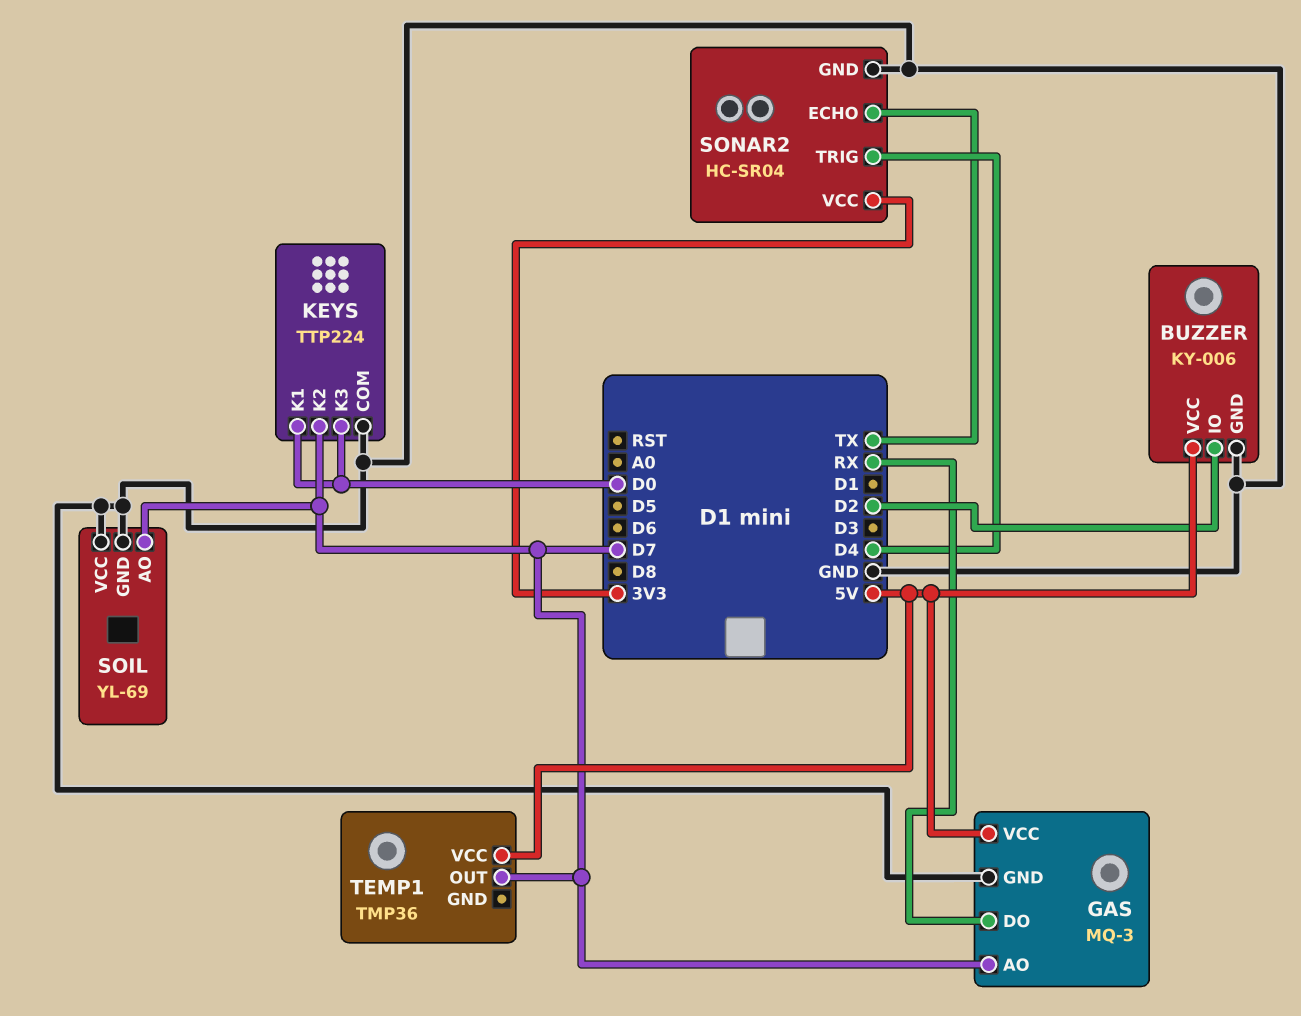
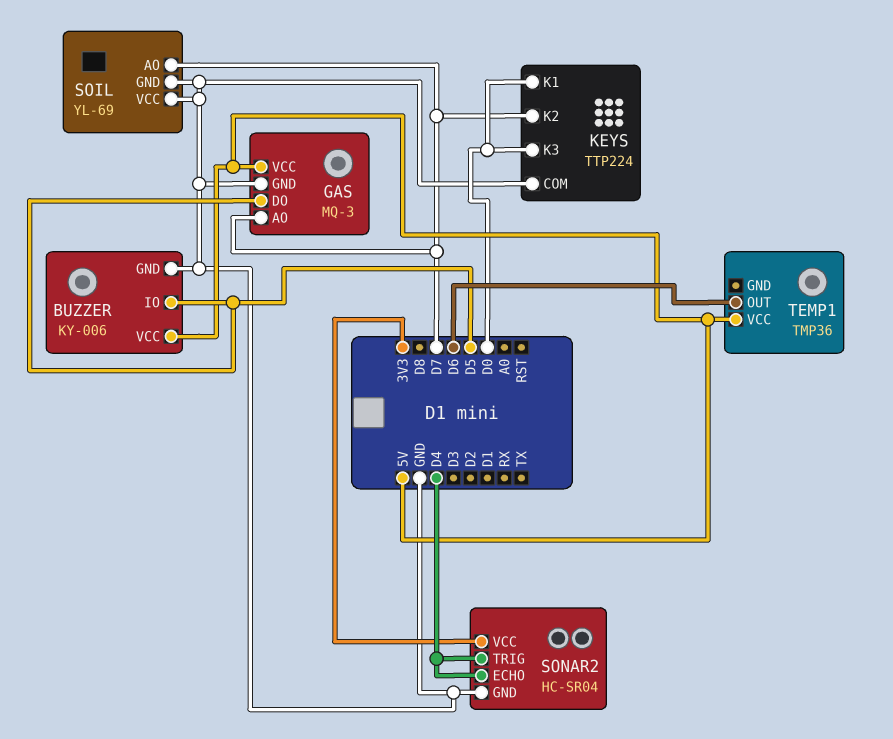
BUZZER pin IO: D2 -> D5
GAS pin DO: RX -> D5
SONAR2 pin ECHO: TX -> D4
TEMP1 pin OUT: D7 -> D6

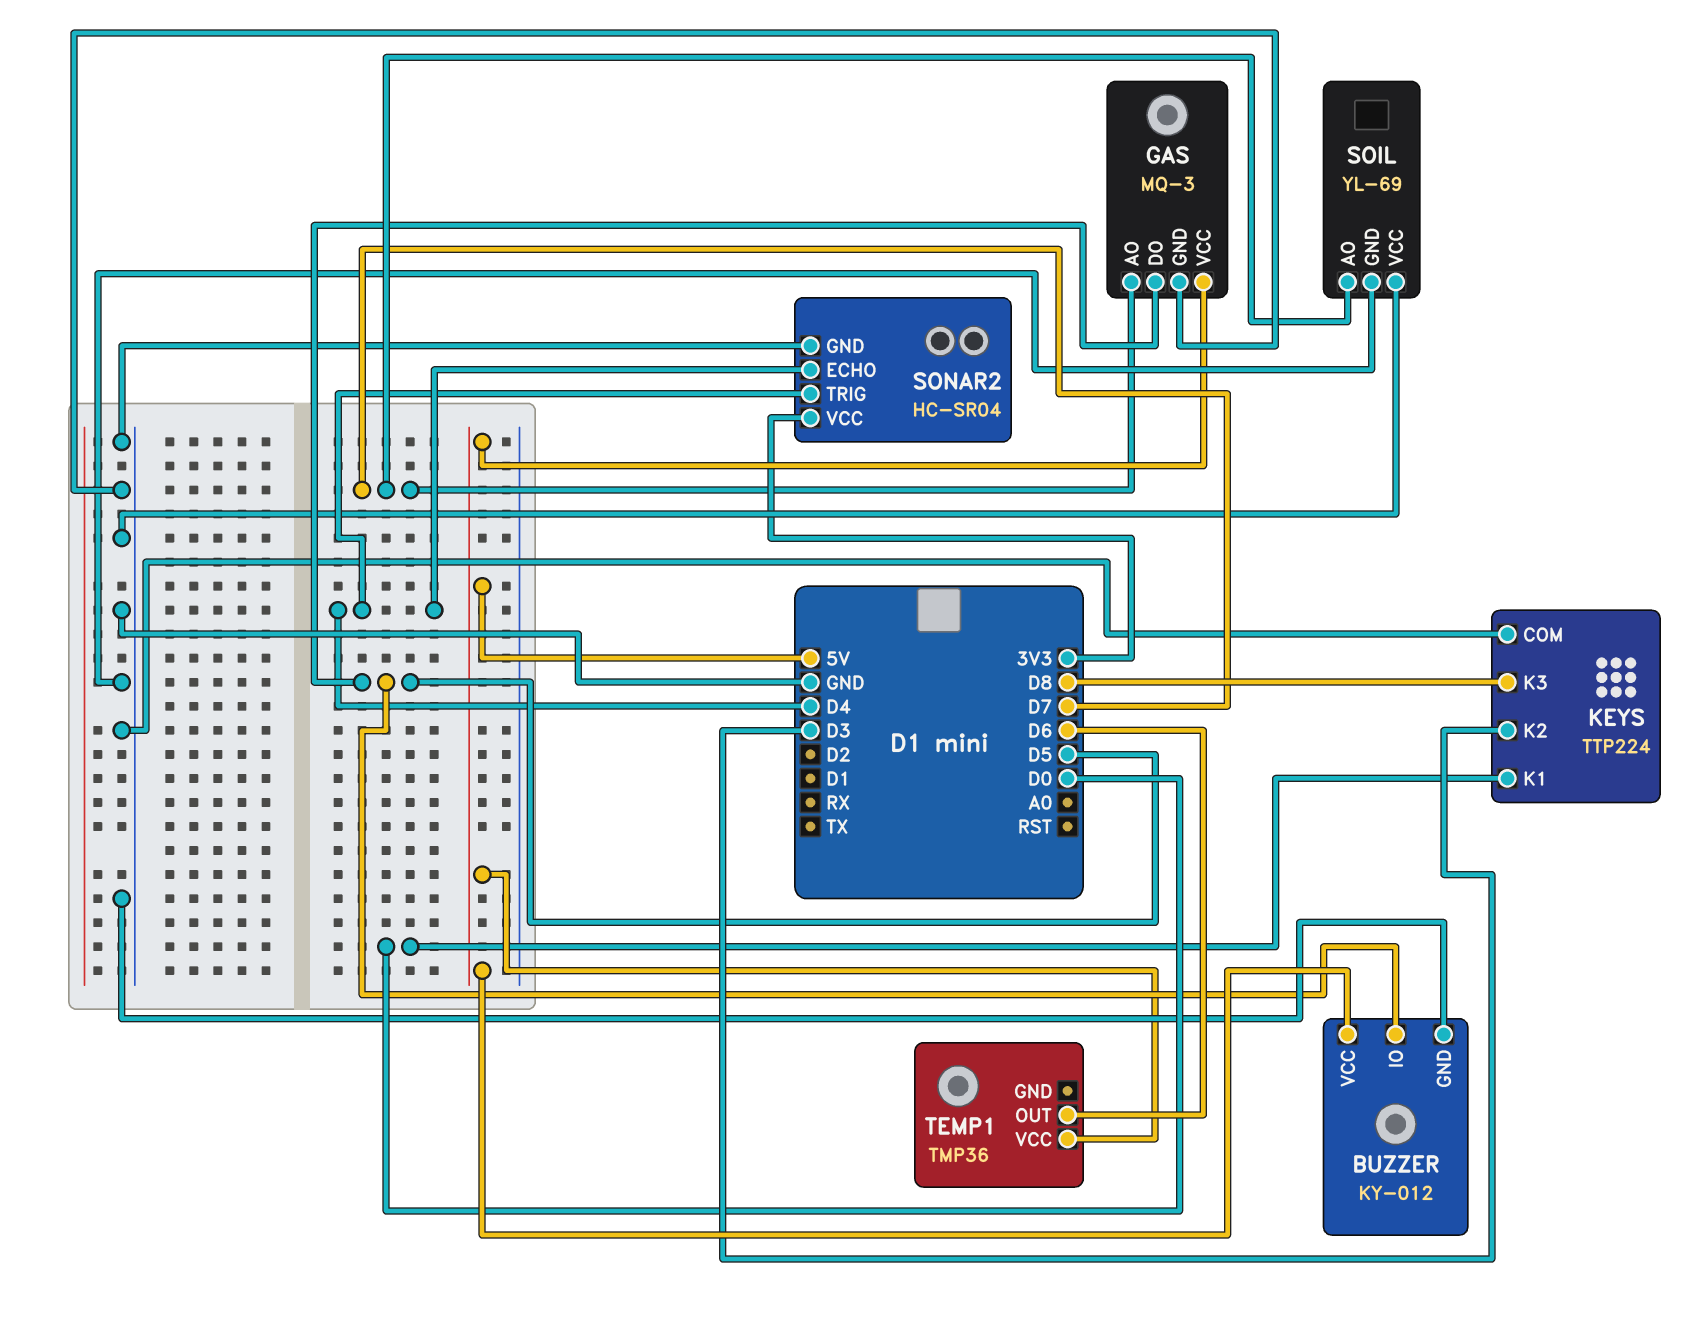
BUZZER: KY-006 -> KY-012
KEYS pin K2: D7 -> D3
KEYS pin K3: D0 -> D8

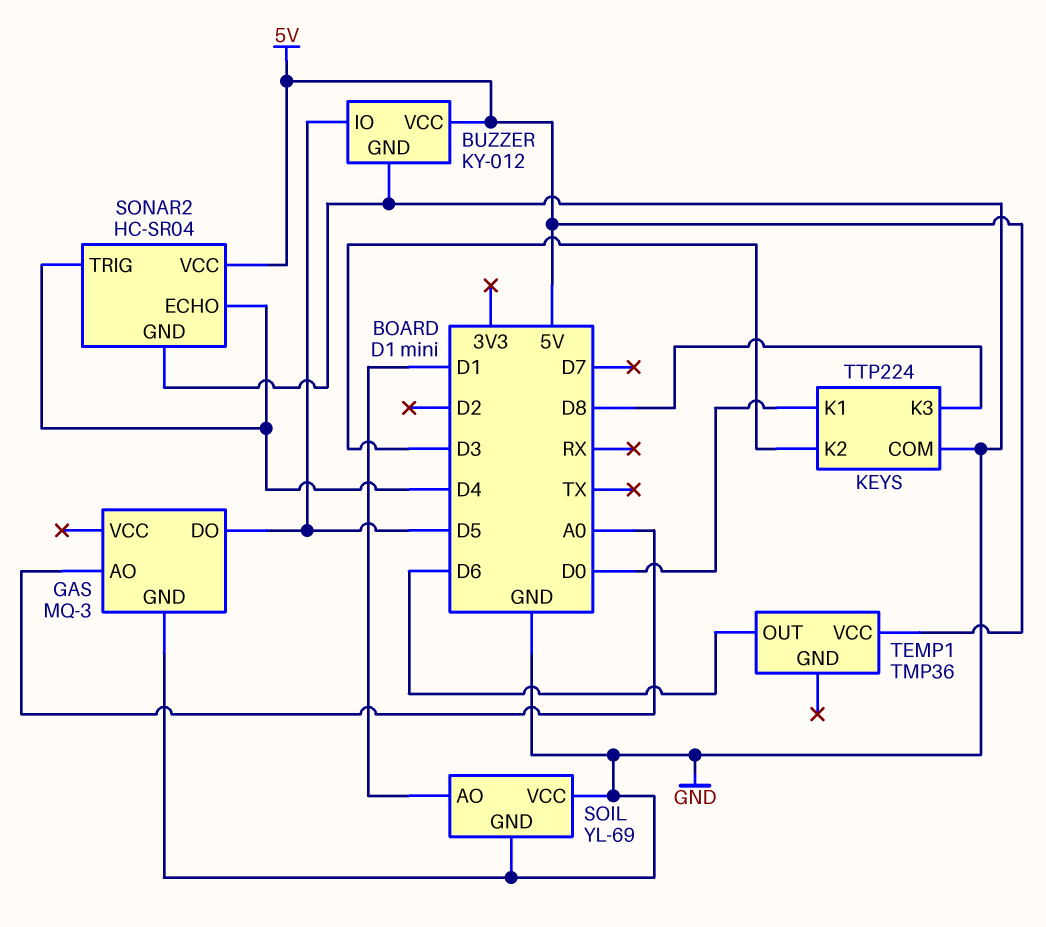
GAS pin AO: D7 -> A0
GAS pin VCC: 5V -> none
SOIL pin AO: D7 -> D1
SONAR2 pin VCC: 3V3 -> 5V

